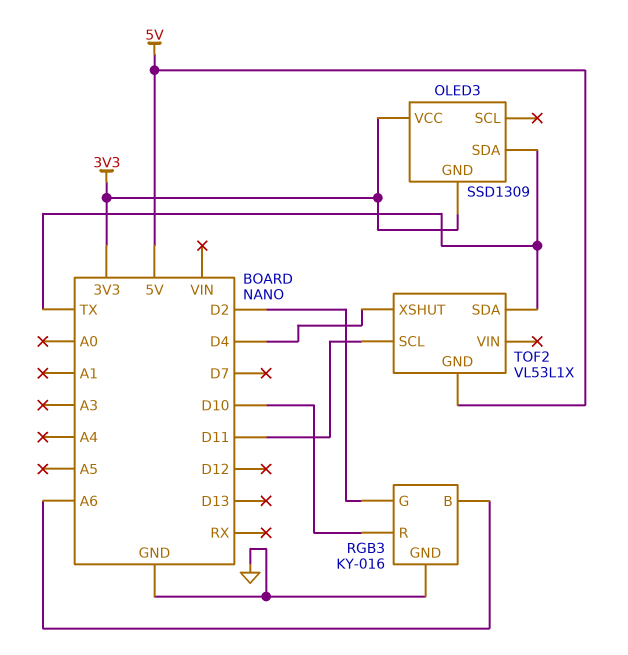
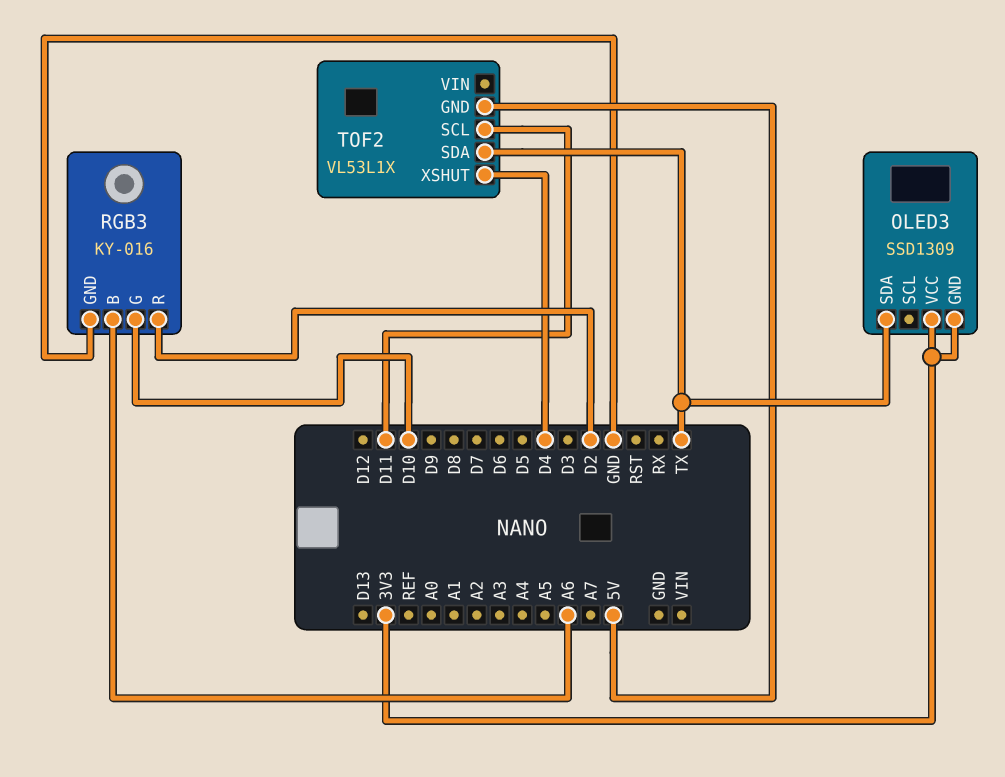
RGB3 pin G: D2 -> D10
RGB3 pin R: D10 -> D2

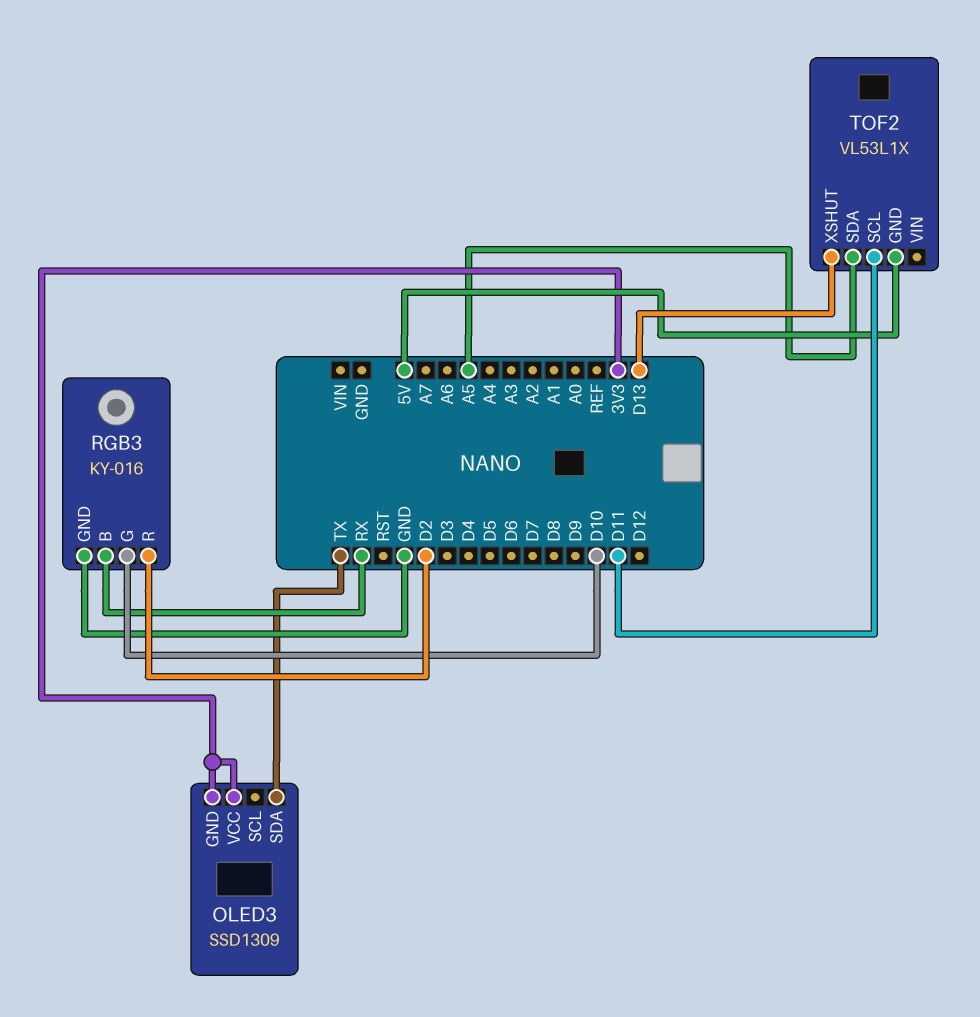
RGB3 pin B: A6 -> RX
TOF2 pin SDA: TX -> A5
TOF2 pin XSHUT: D4 -> D13

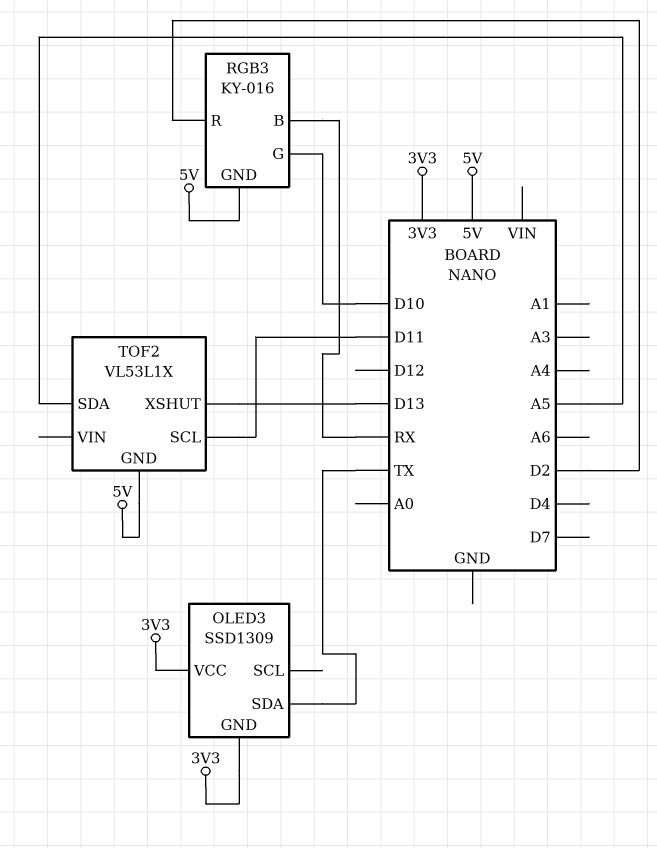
RGB3 pin GND: GND -> 5V

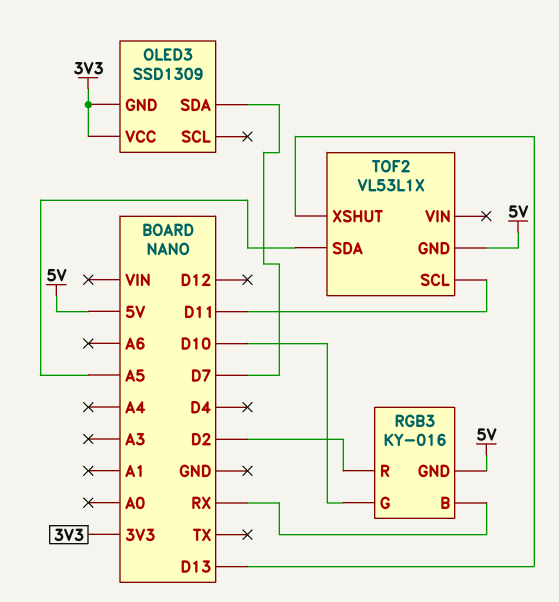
OLED3 pin SDA: TX -> D7

